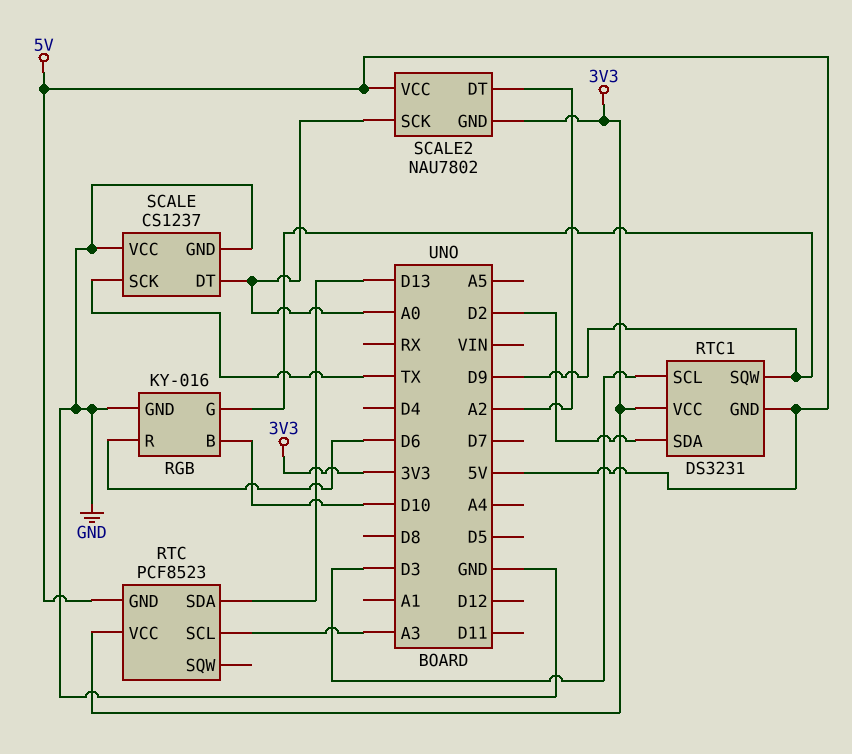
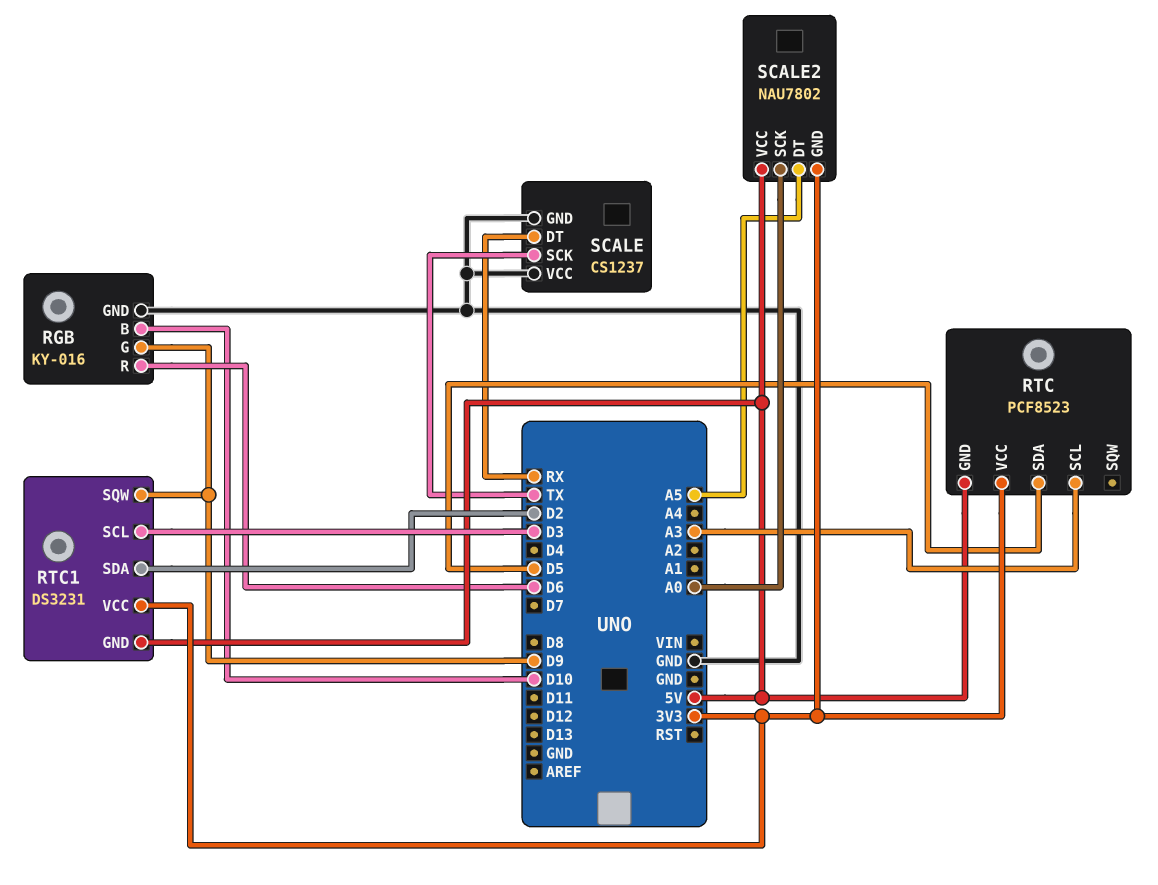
RTC pin SDA: D13 -> D5
SCALE pin DT: A0 -> RX
SCALE2 pin DT: A2 -> A5

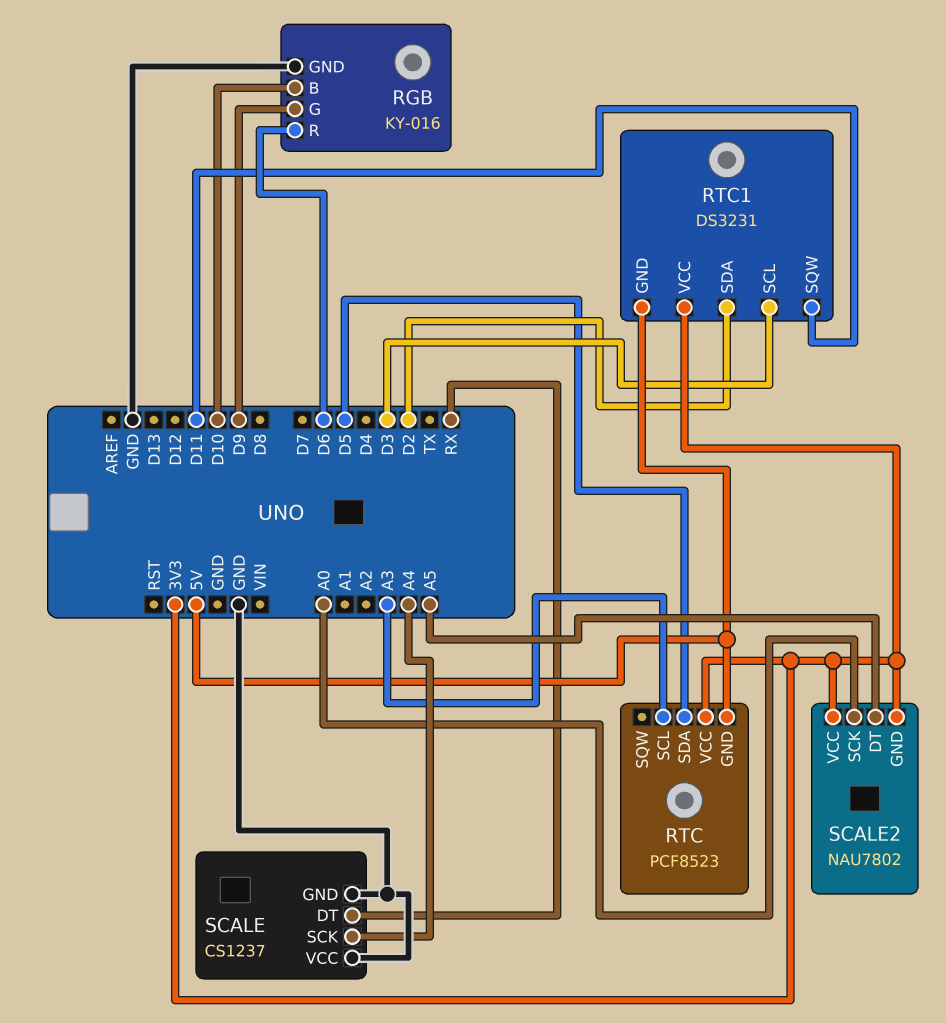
RTC1 pin SQW: D9 -> D11
SCALE pin SCK: TX -> A4
SCALE2 pin VCC: 5V -> 3V3

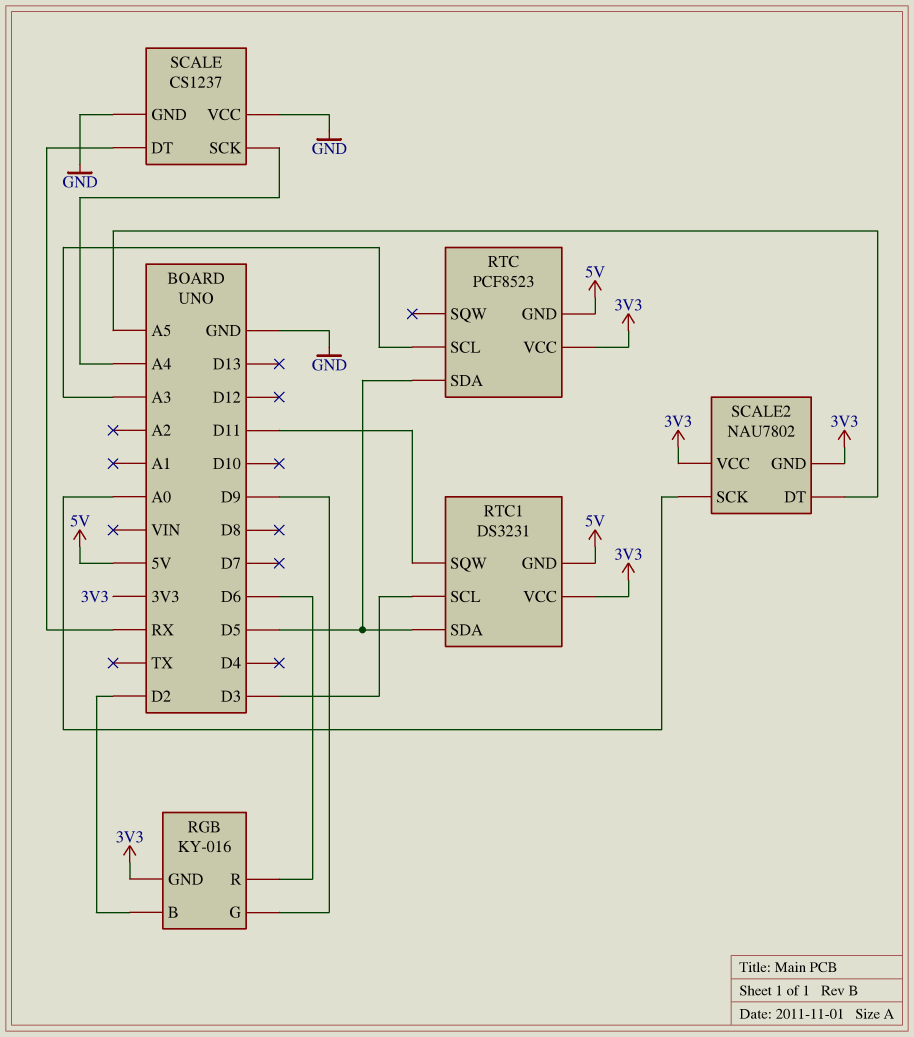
RGB pin B: D10 -> D2
RGB pin GND: GND -> 3V3
RTC1 pin SDA: D2 -> D5

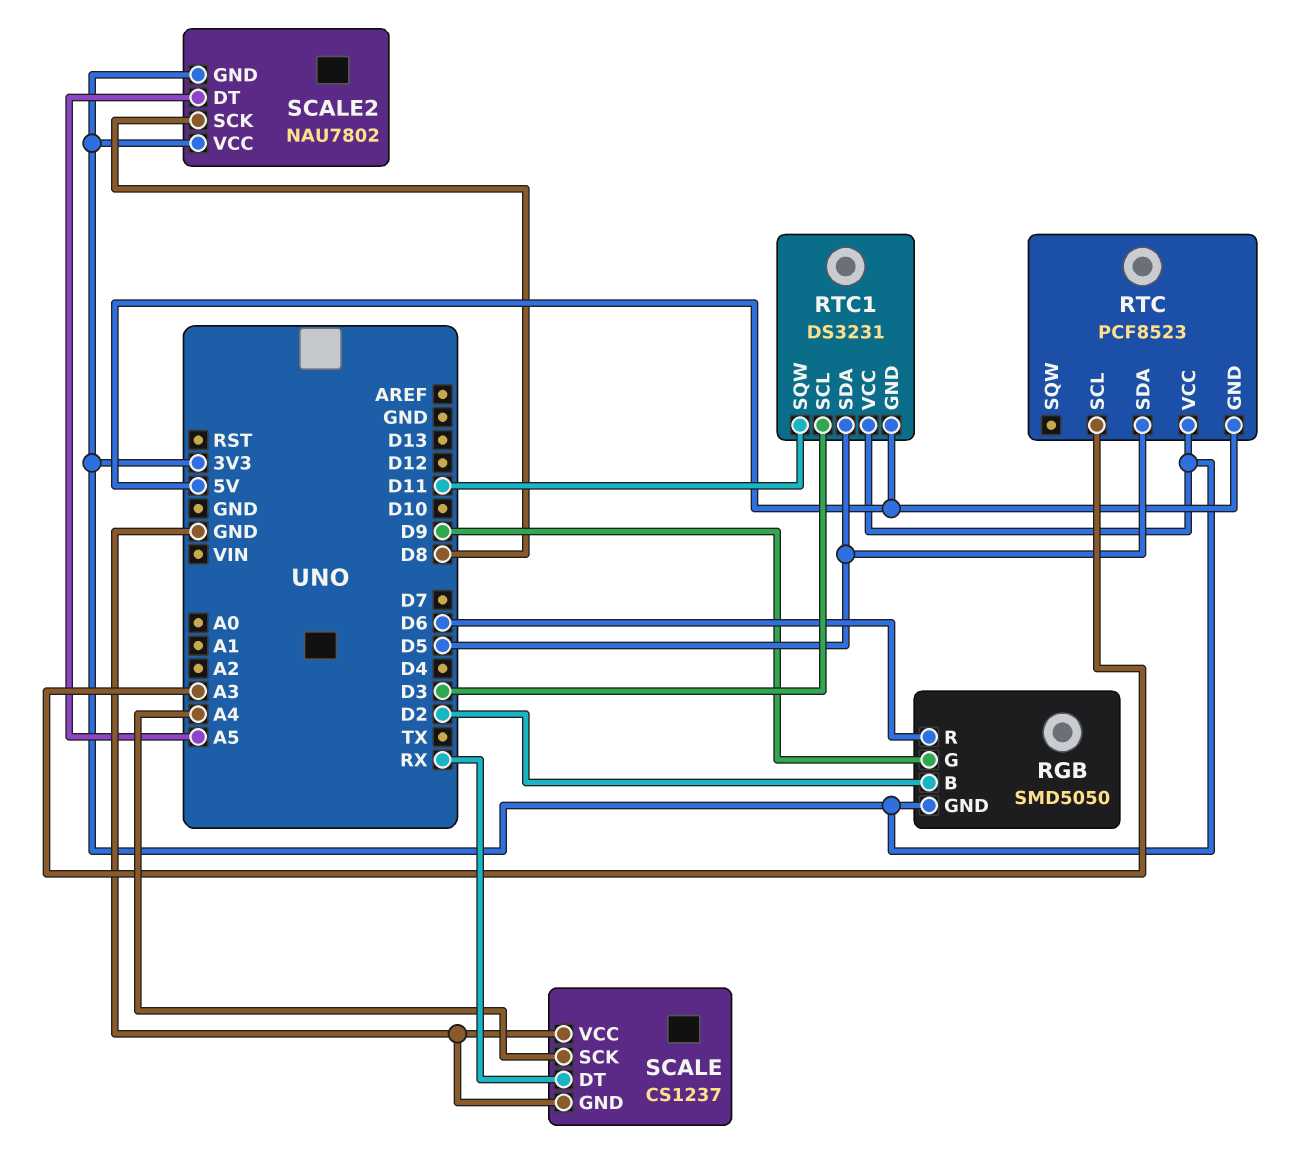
RGB: KY-016 -> SMD5050
SCALE2 pin SCK: A0 -> D8

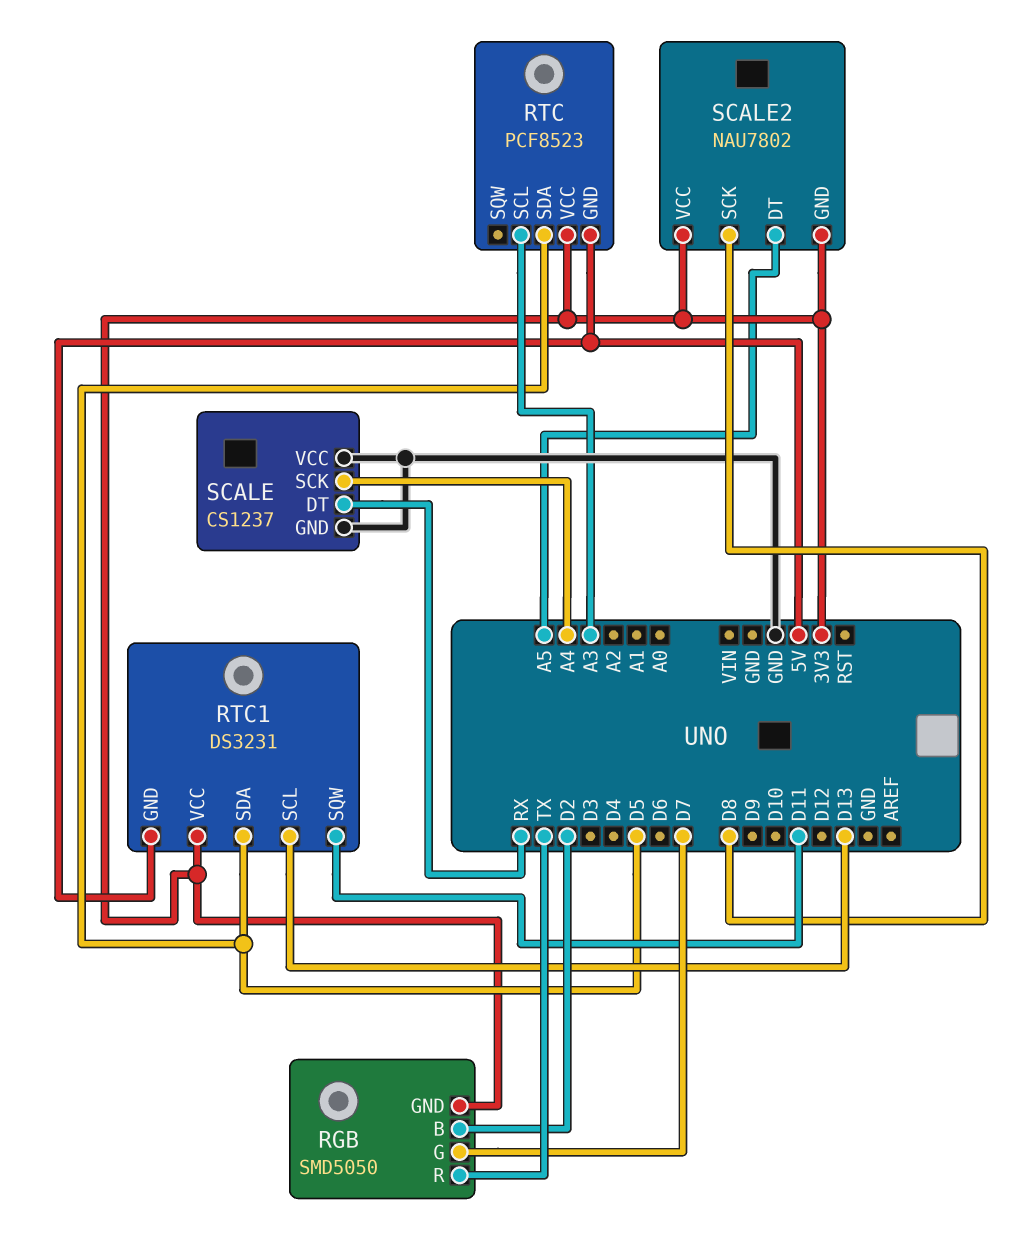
RGB pin G: D9 -> D7
RGB pin R: D6 -> TX
RTC1 pin SCL: D3 -> D13

